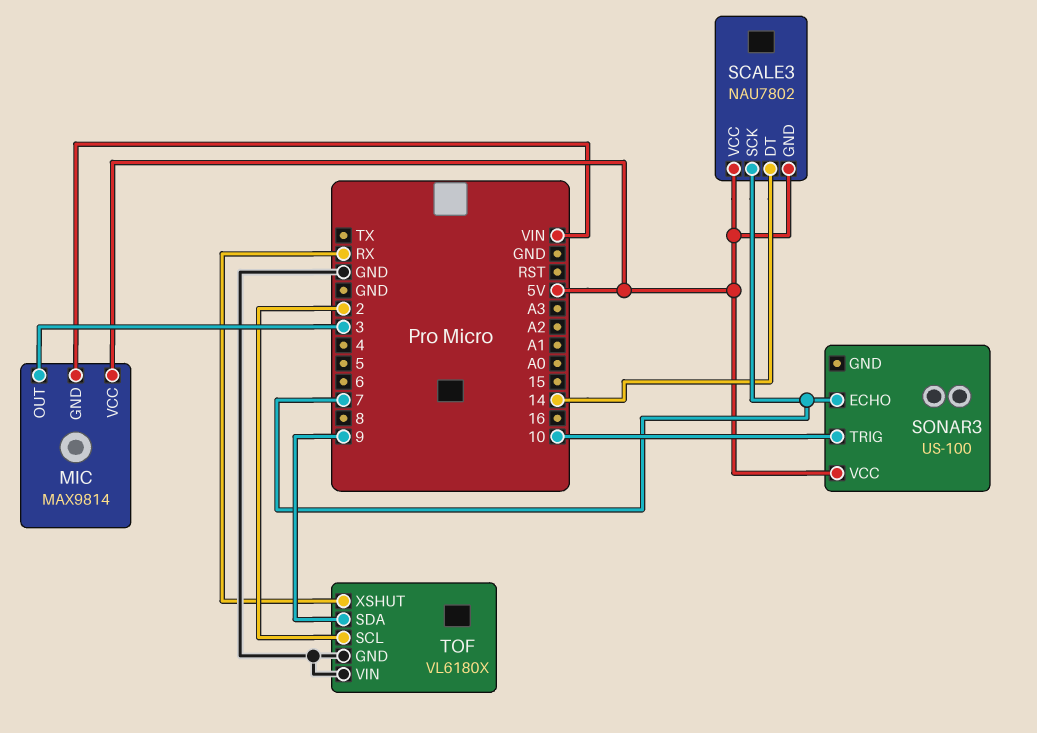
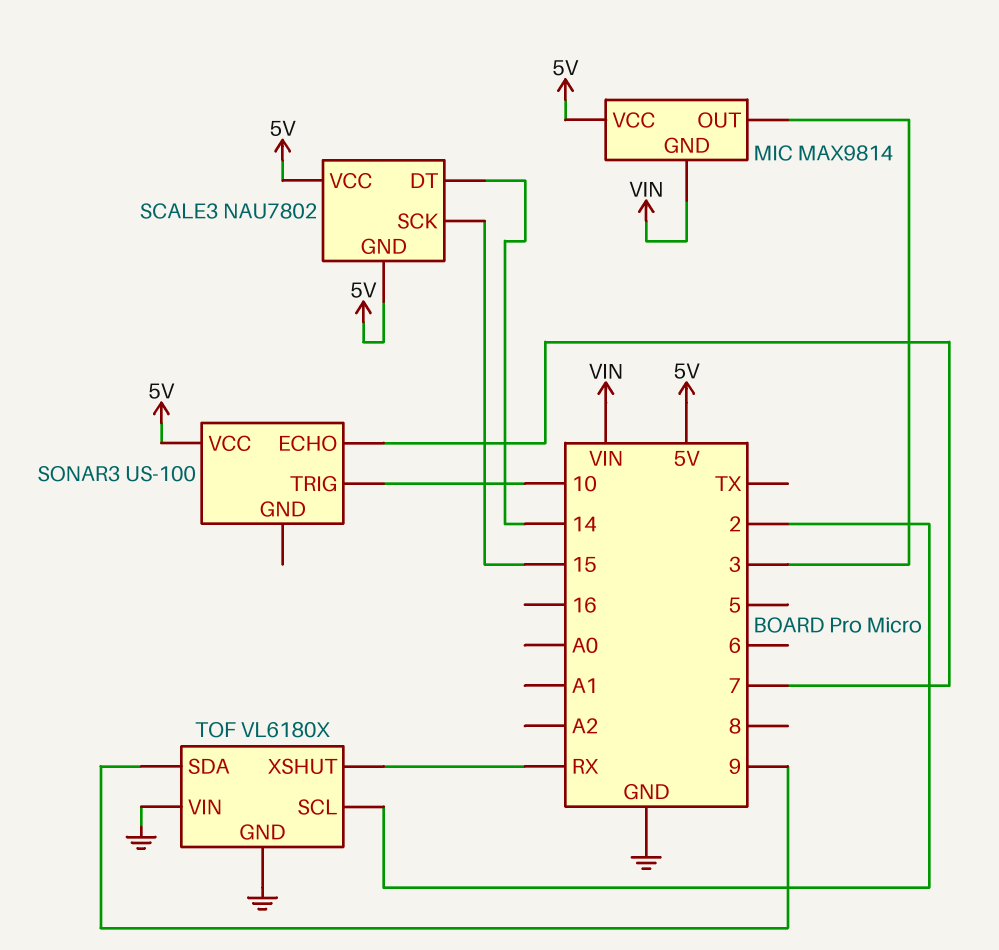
SCALE3 pin SCK: 7 -> 15

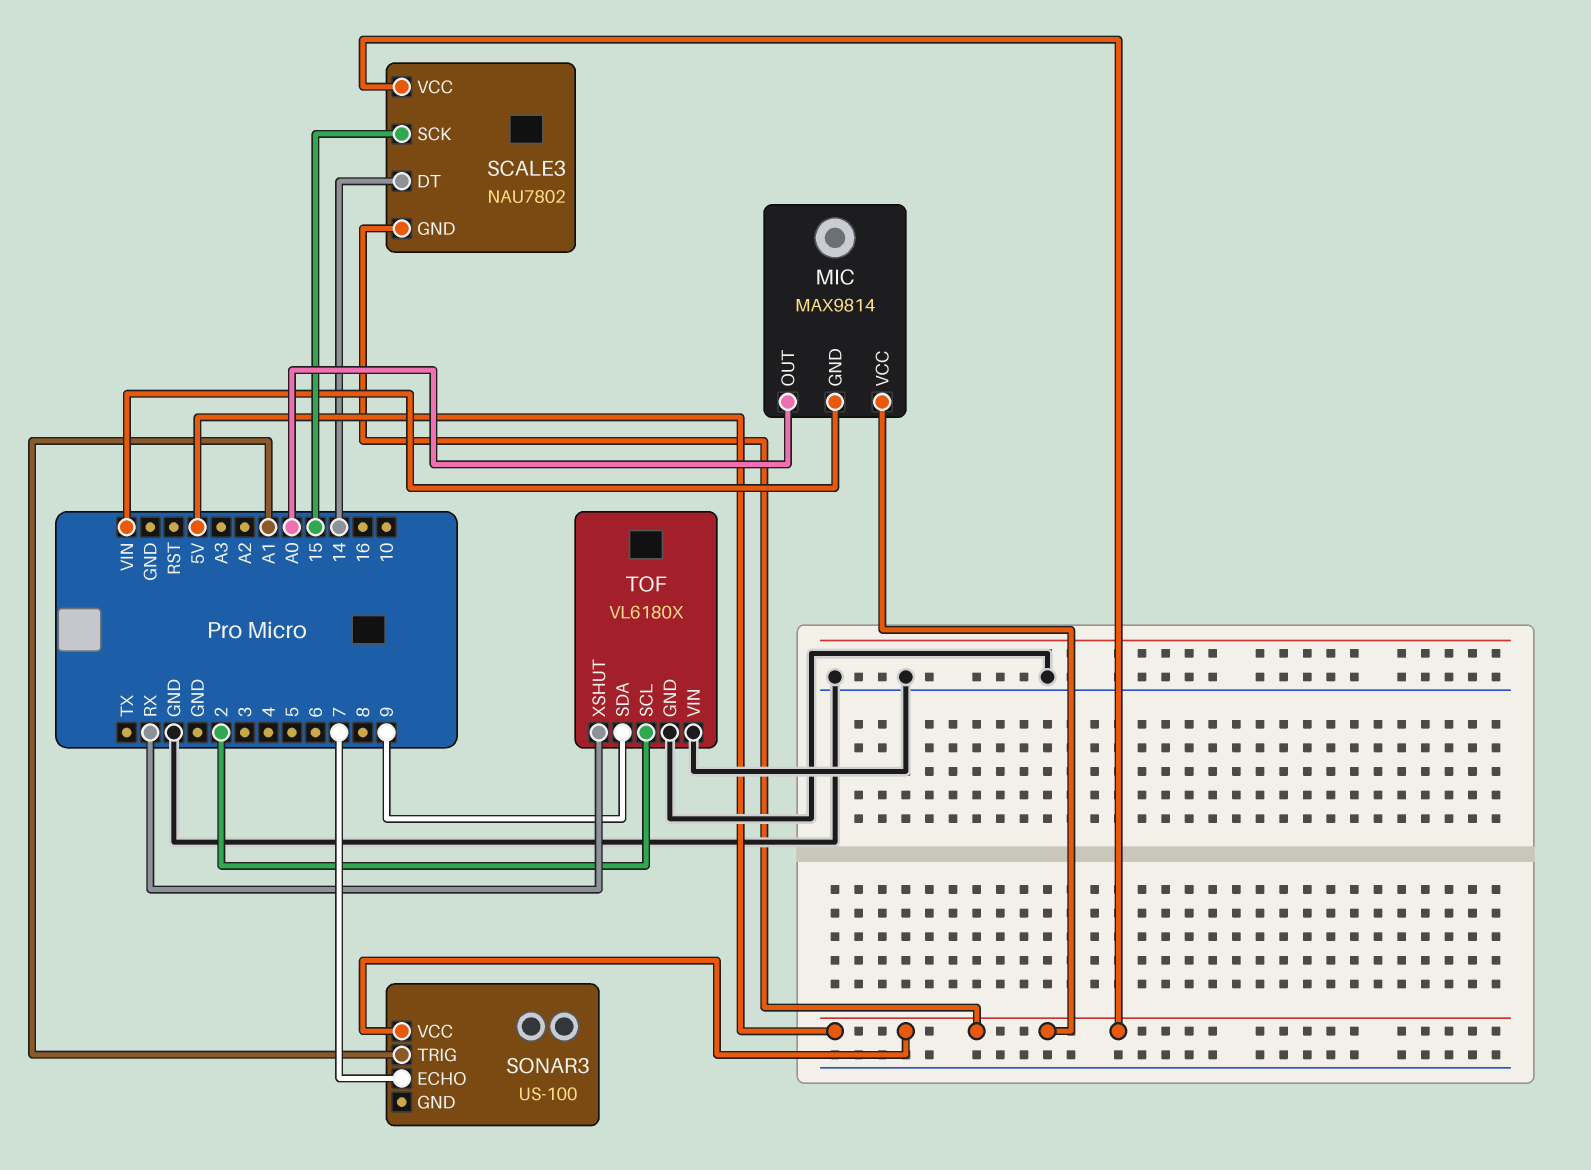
MIC pin OUT: 3 -> A0
SONAR3 pin TRIG: 10 -> A1

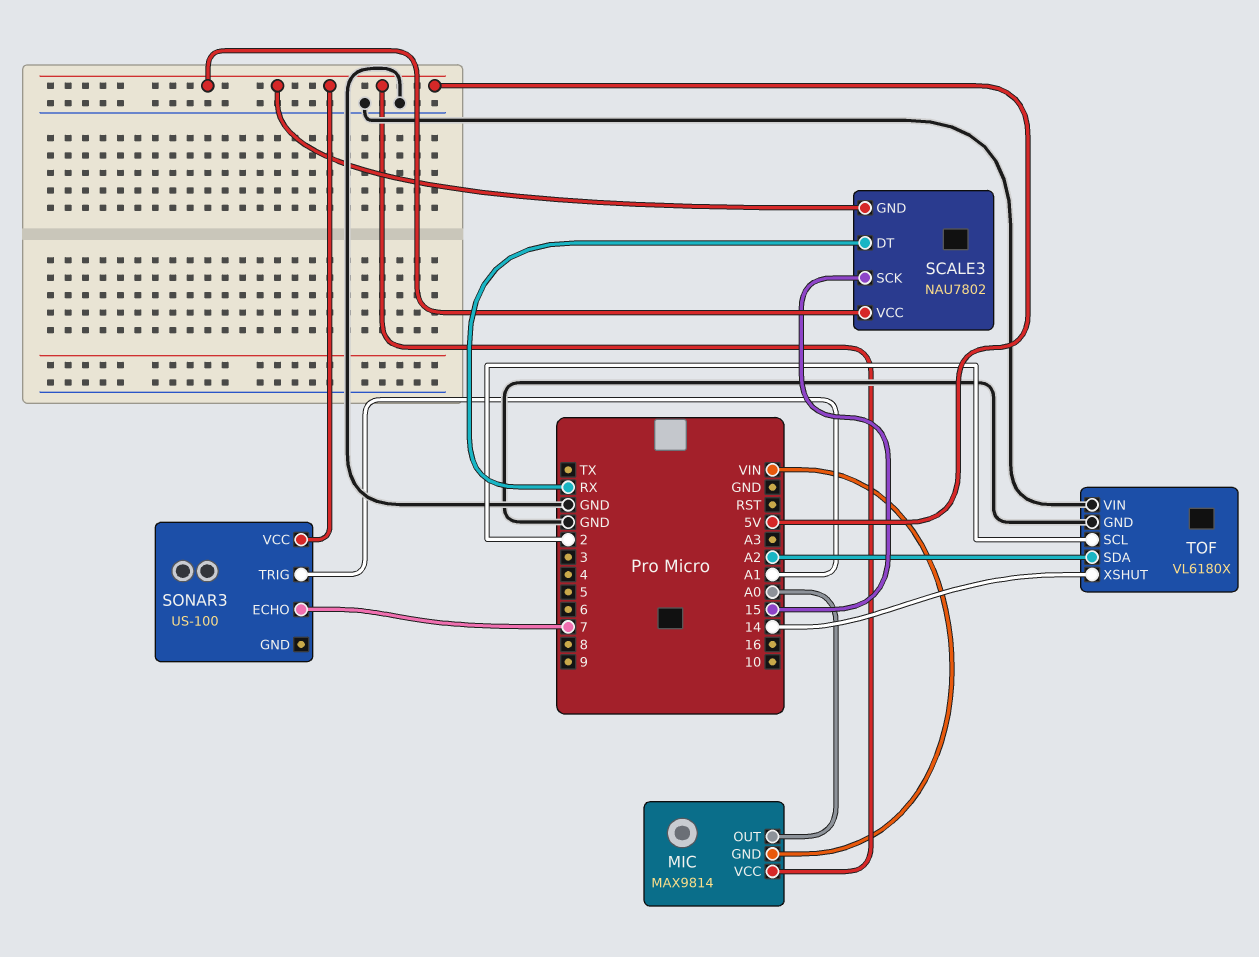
SCALE3 pin DT: 14 -> RX
TOF pin SDA: 9 -> A2
TOF pin XSHUT: RX -> 14

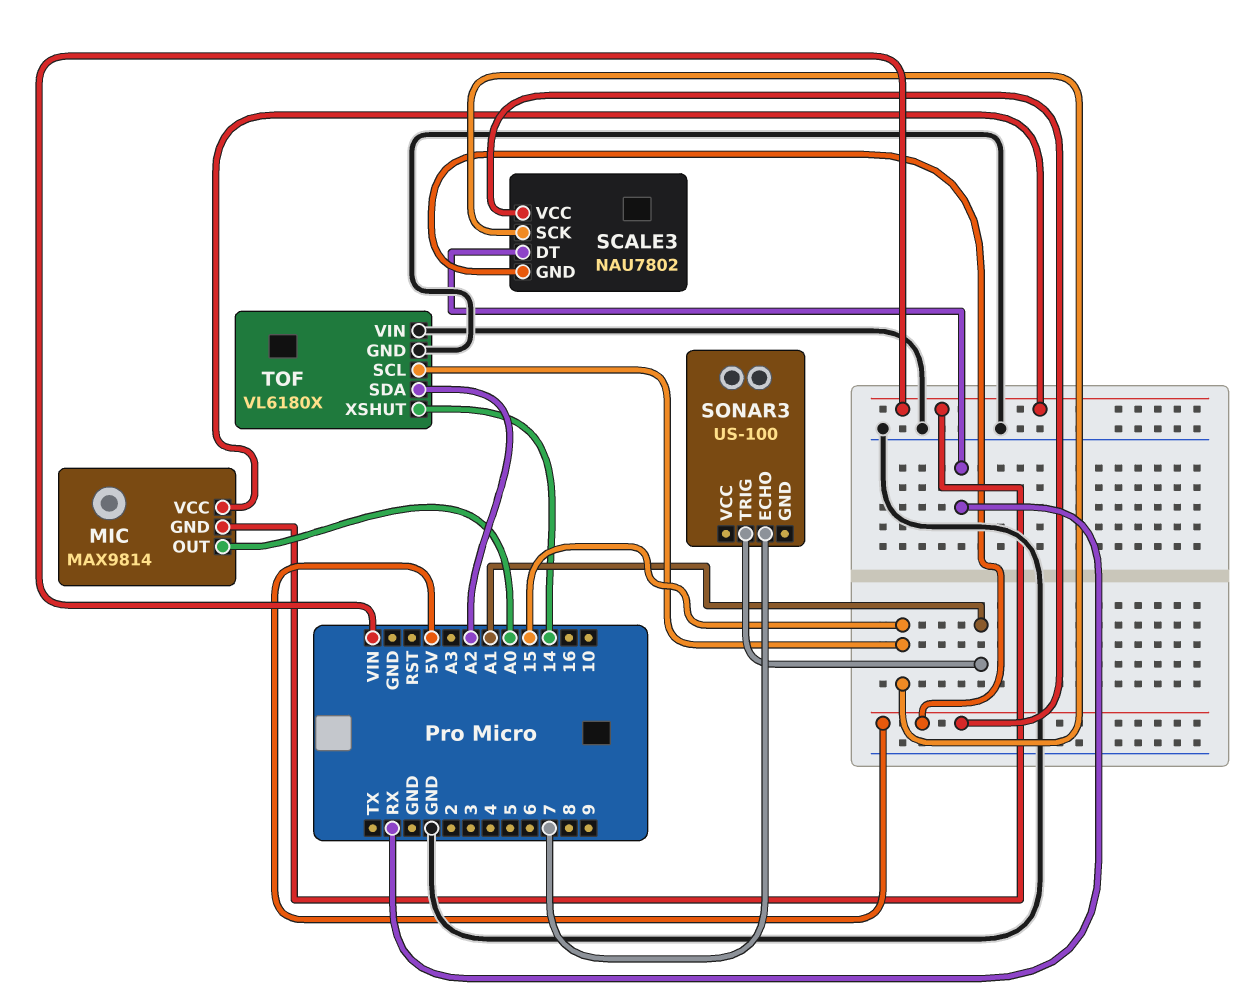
MIC pin VCC: 5V -> VIN
SONAR3 pin VCC: 5V -> none
TOF pin SCL: 2 -> 15

